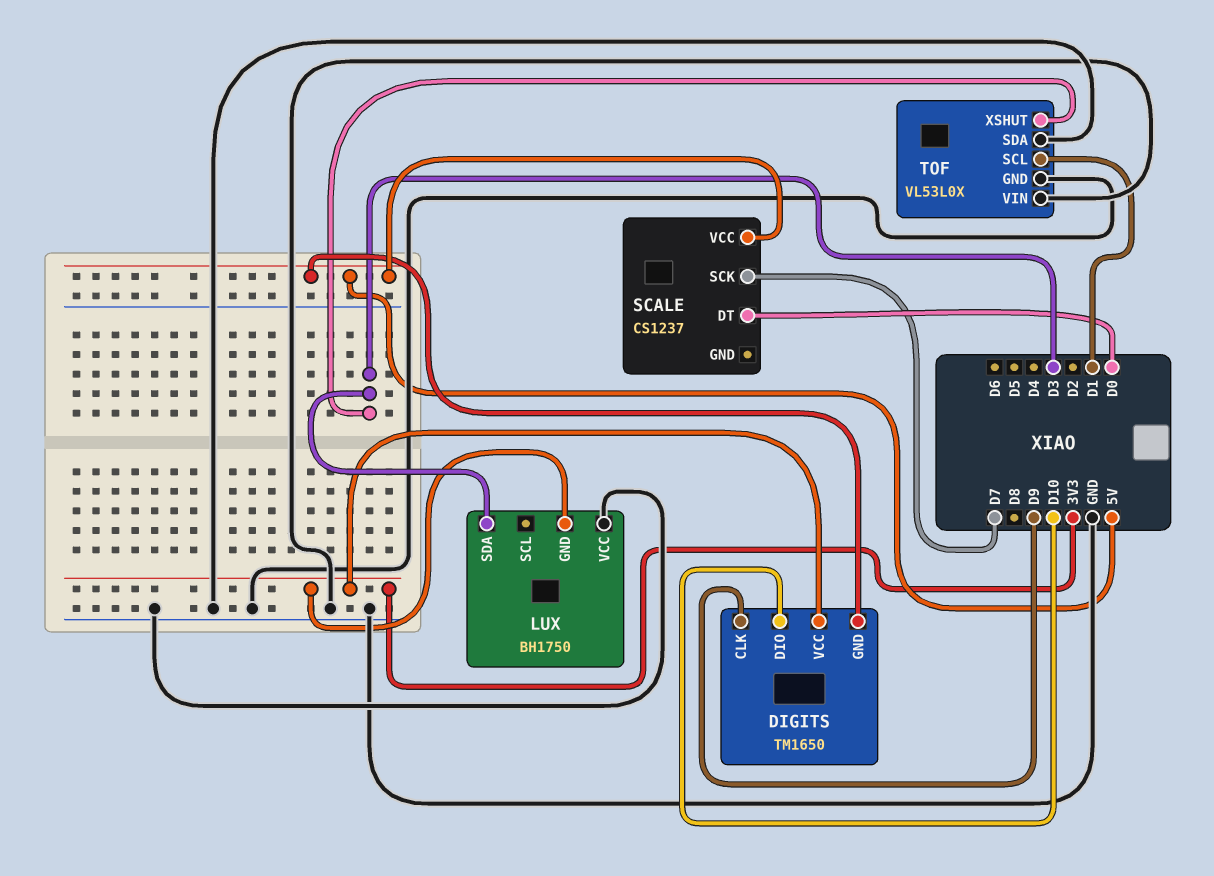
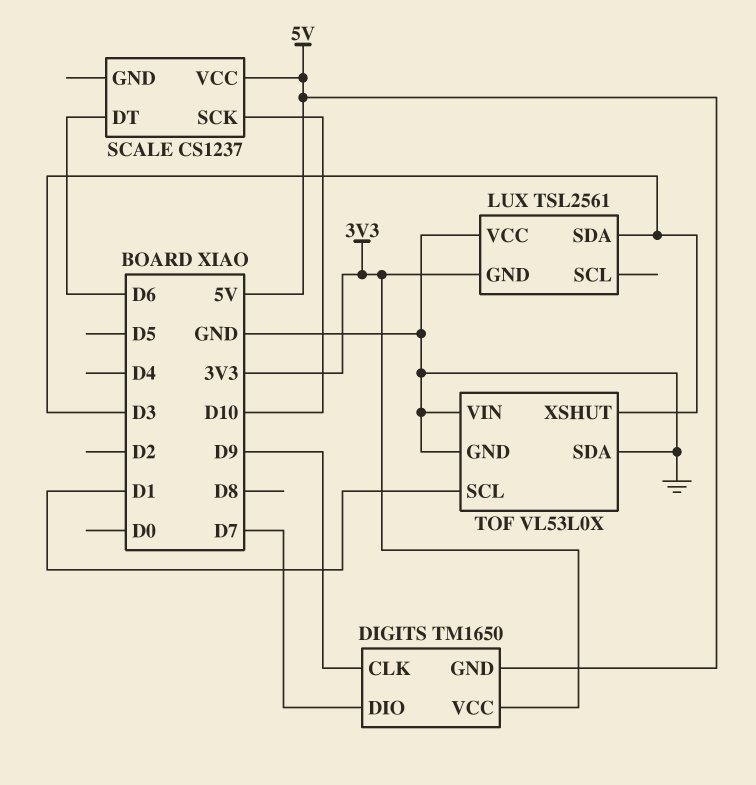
DIGITS pin DIO: D10 -> D7
LUX: BH1750 -> TSL2561
SCALE pin DT: D0 -> D6
SCALE pin SCK: D7 -> D10

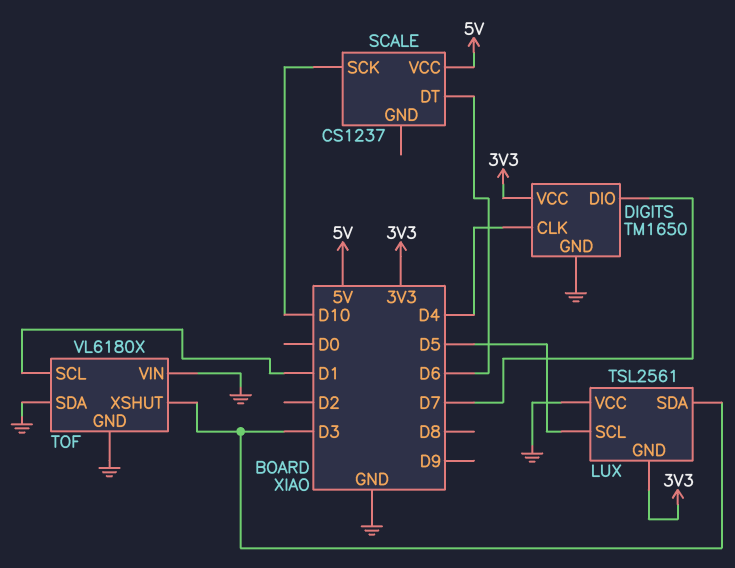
DIGITS pin CLK: D9 -> D4
DIGITS pin GND: 5V -> GND
LUX pin SCL: none -> D5
TOF: VL53L0X -> VL6180X

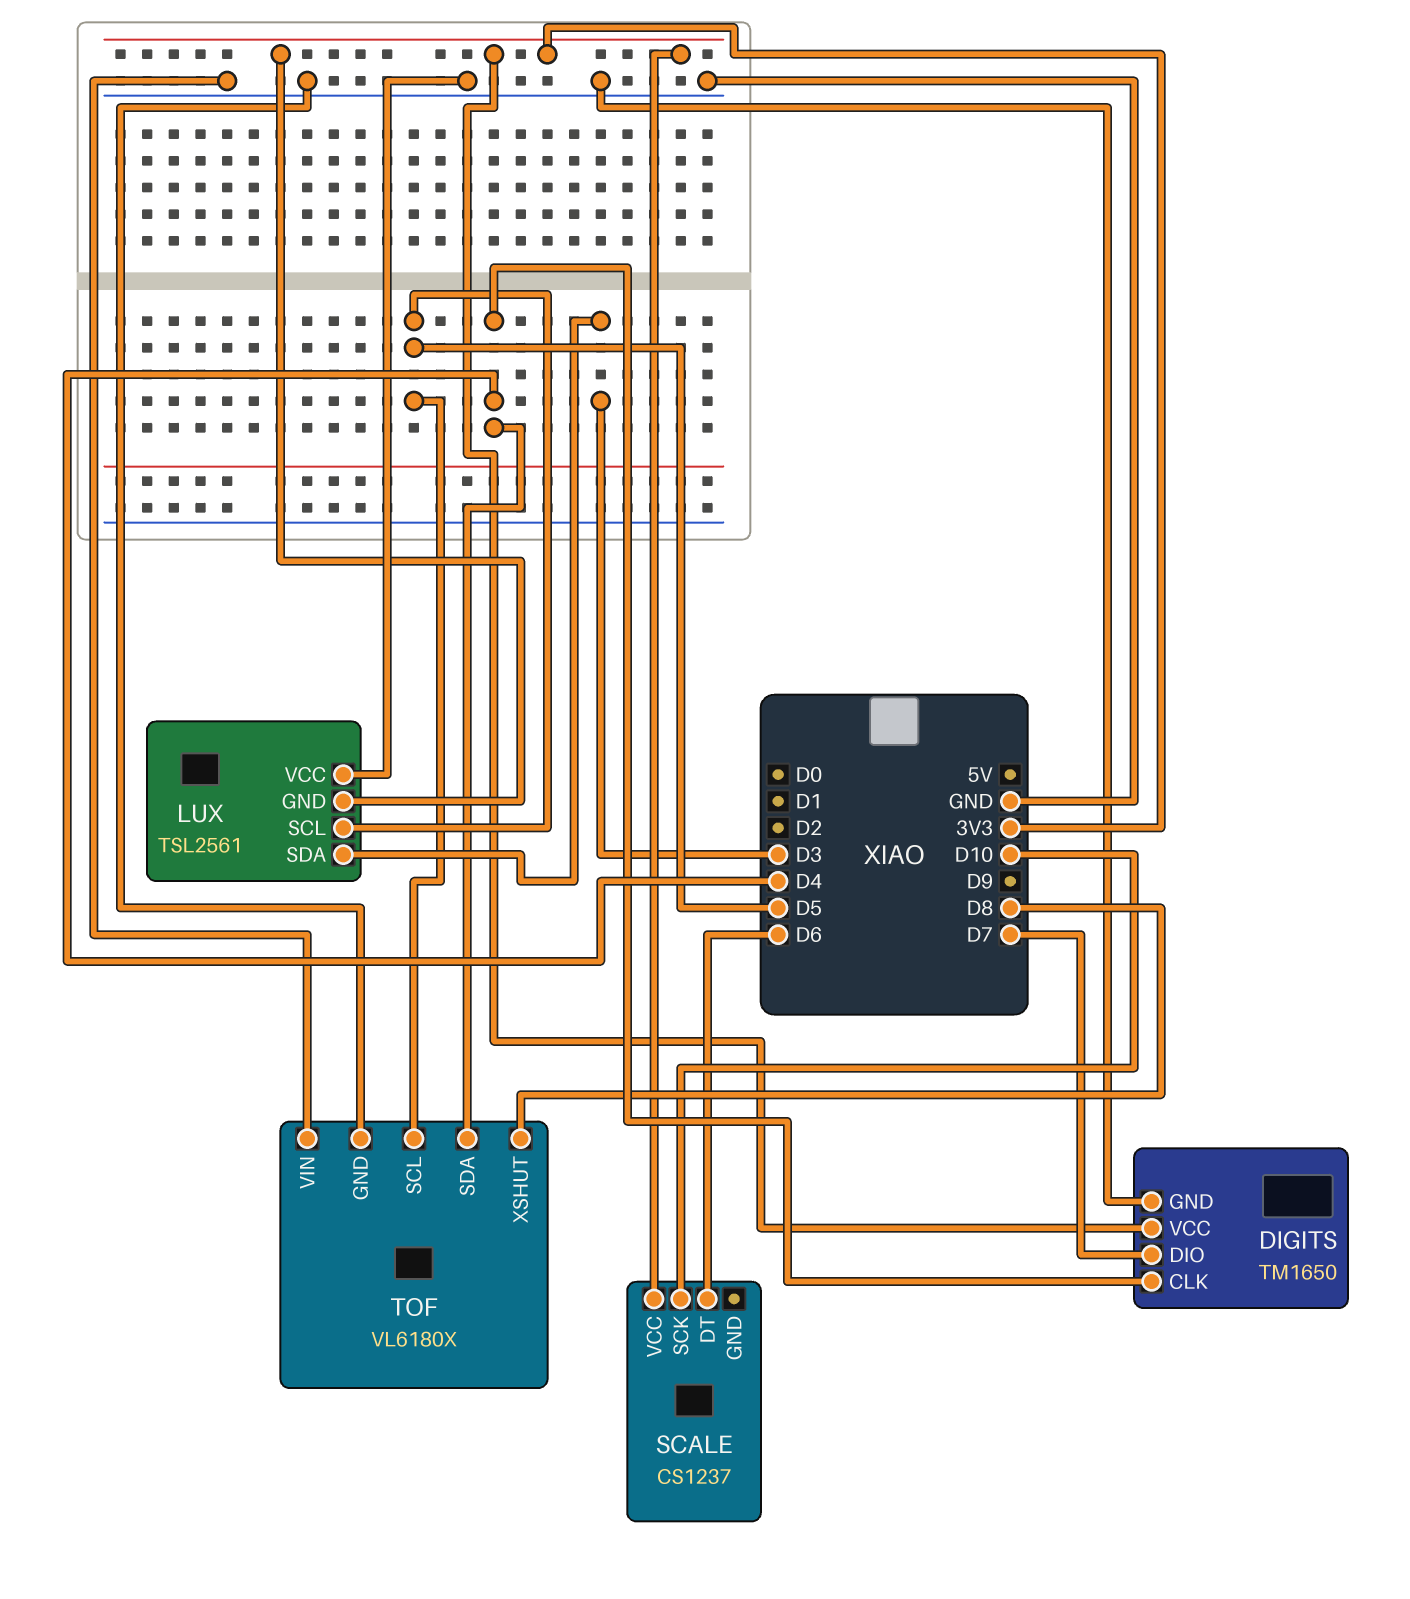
SCALE pin VCC: 5V -> 3V3
TOF pin SCL: D1 -> D5
TOF pin SDA: GND -> D4
TOF pin XSHUT: D3 -> D8

